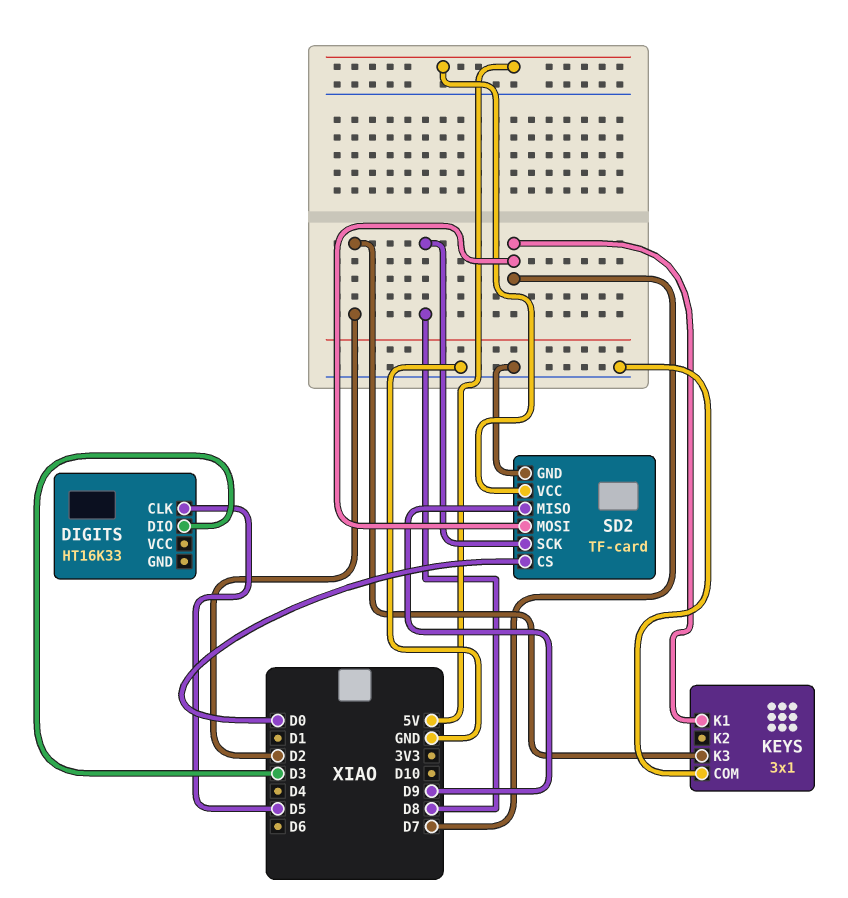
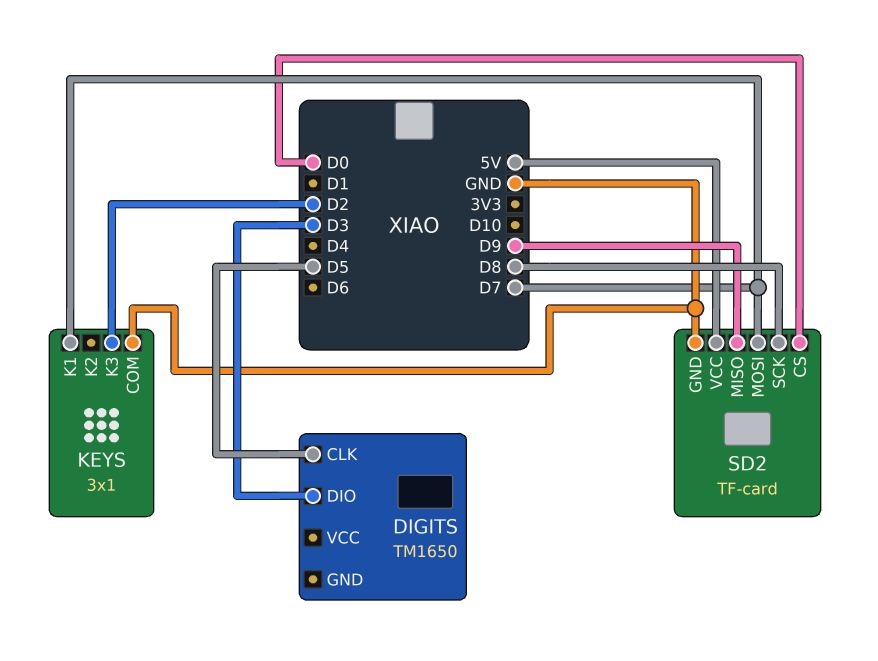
DIGITS: HT16K33 -> TM1650

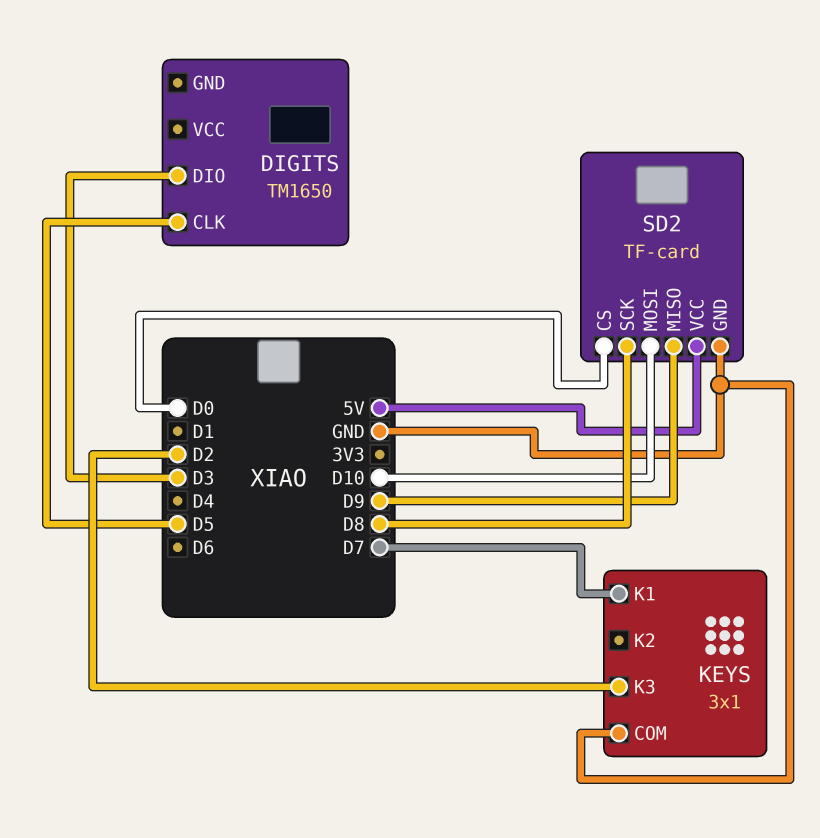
SD2 pin MOSI: D7 -> D10

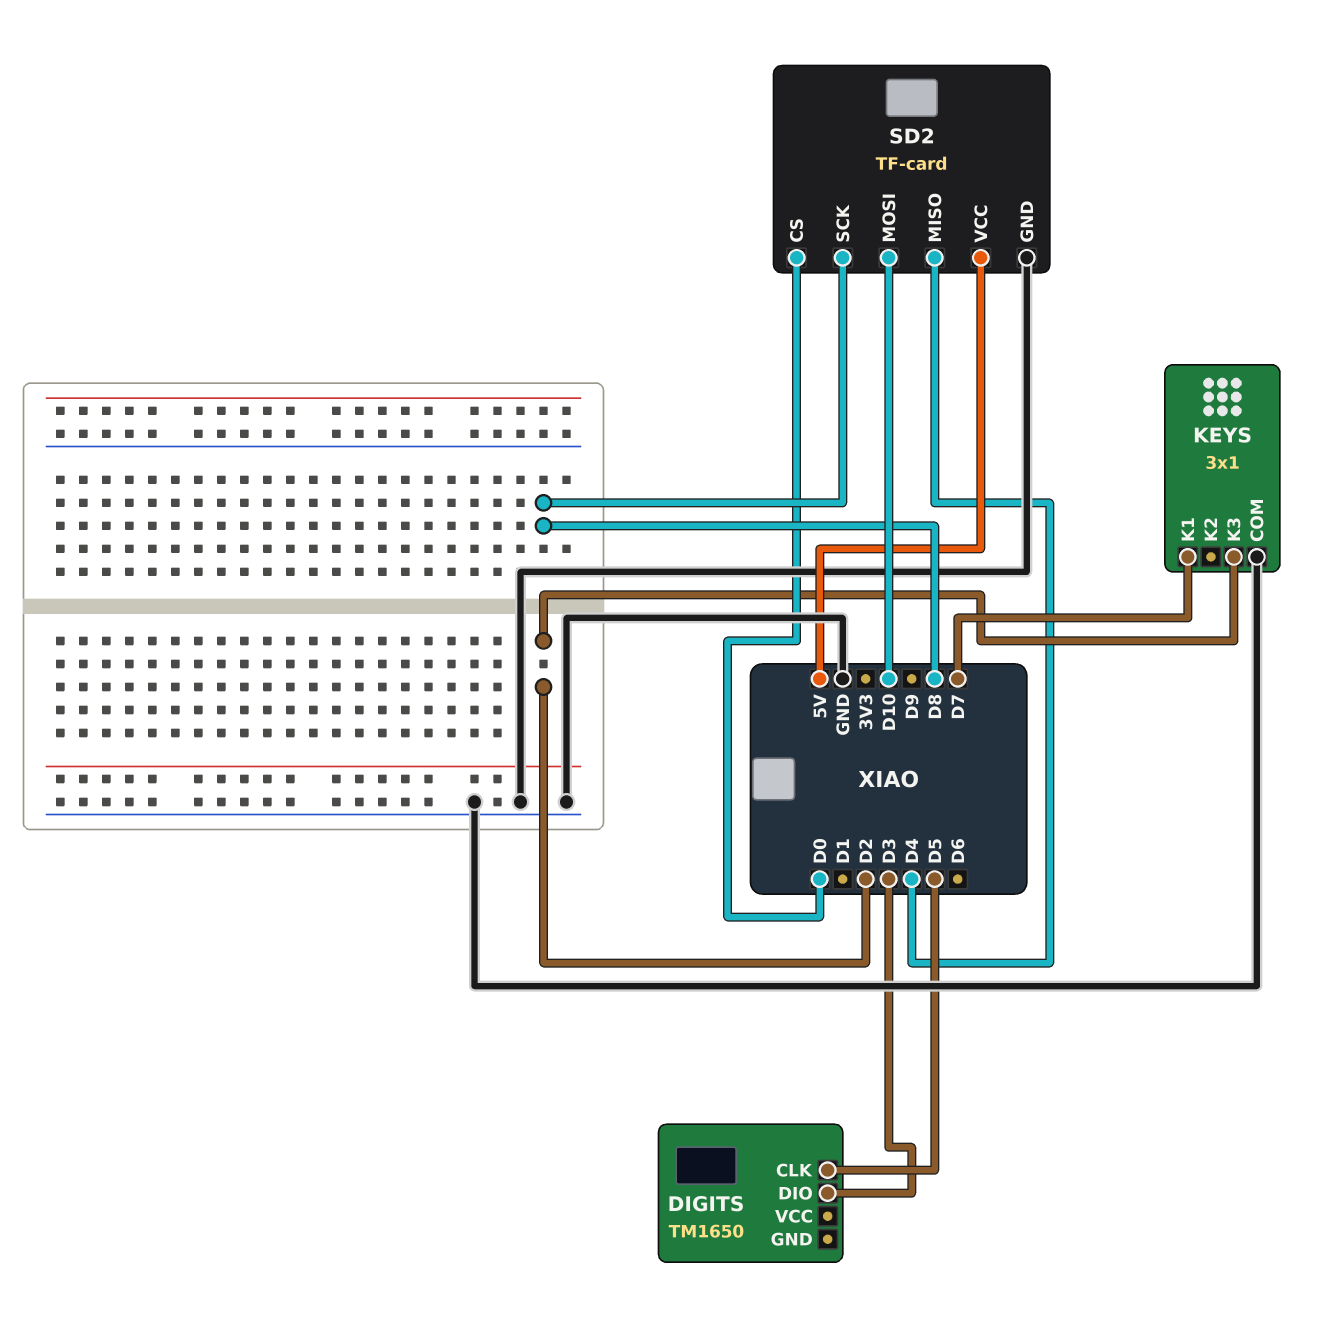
SD2 pin MISO: D9 -> D4

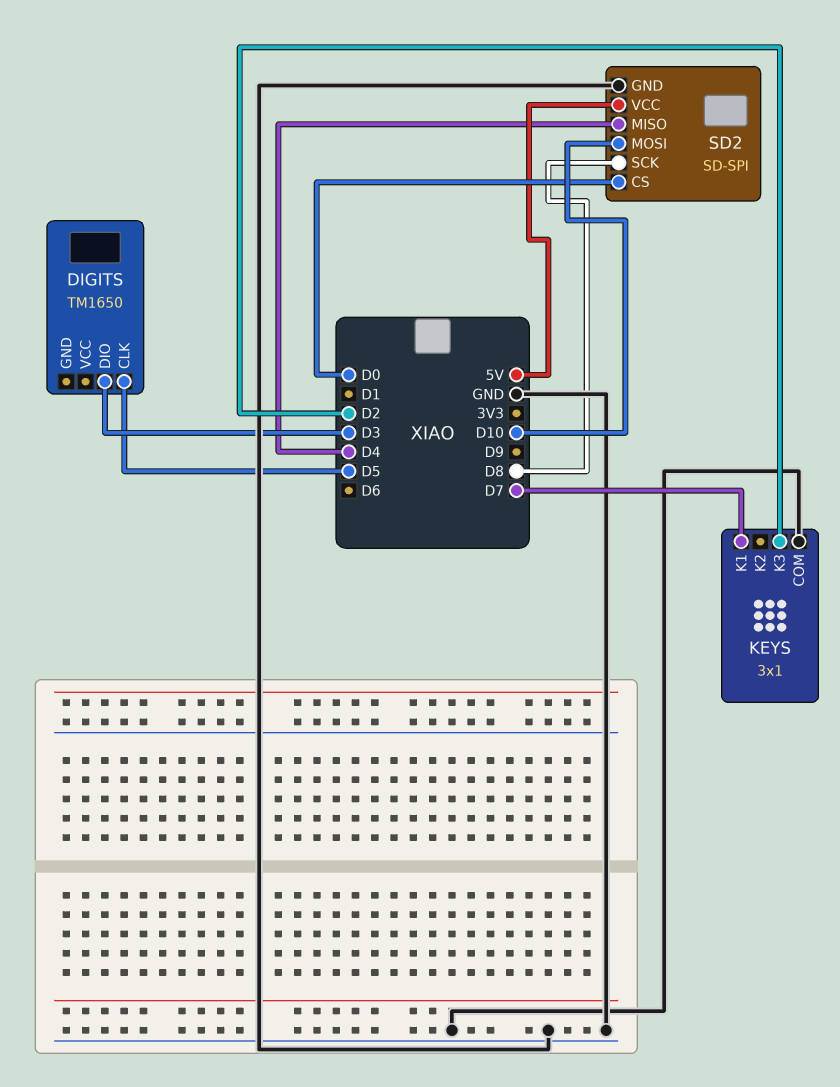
SD2: TF-card -> SD-SPI

